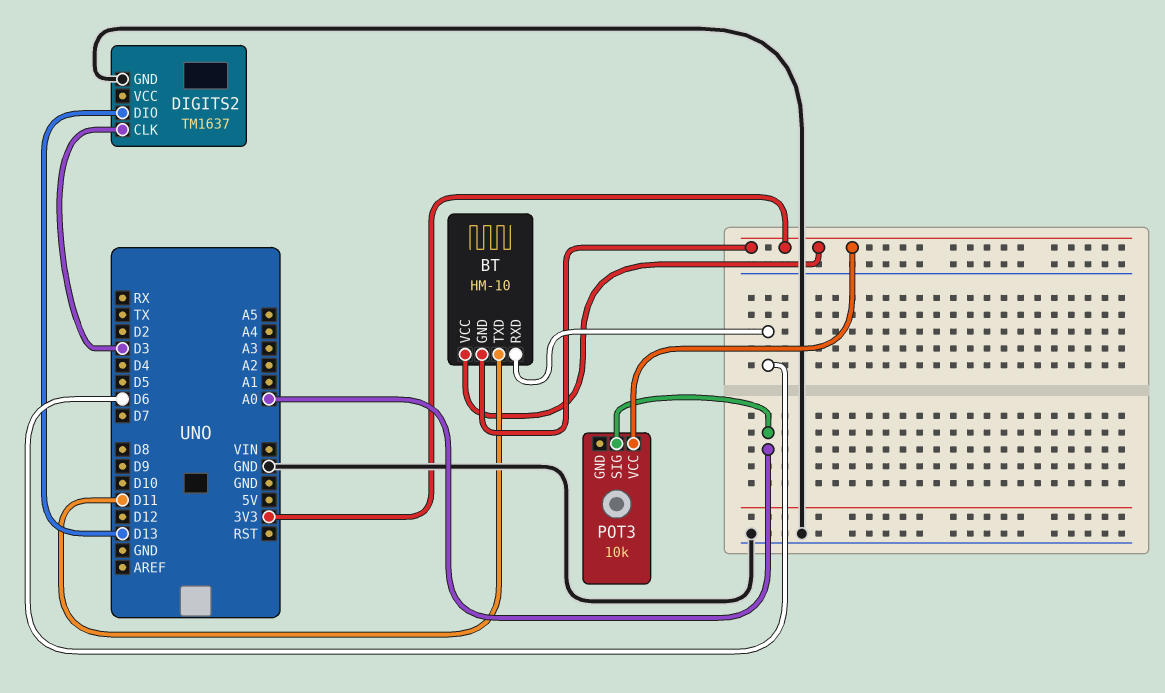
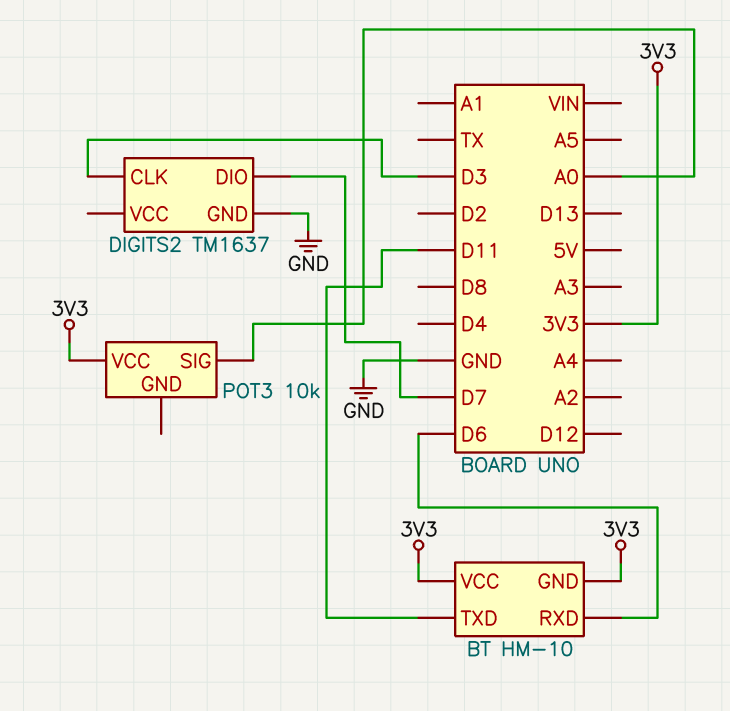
DIGITS2 pin DIO: D13 -> D7

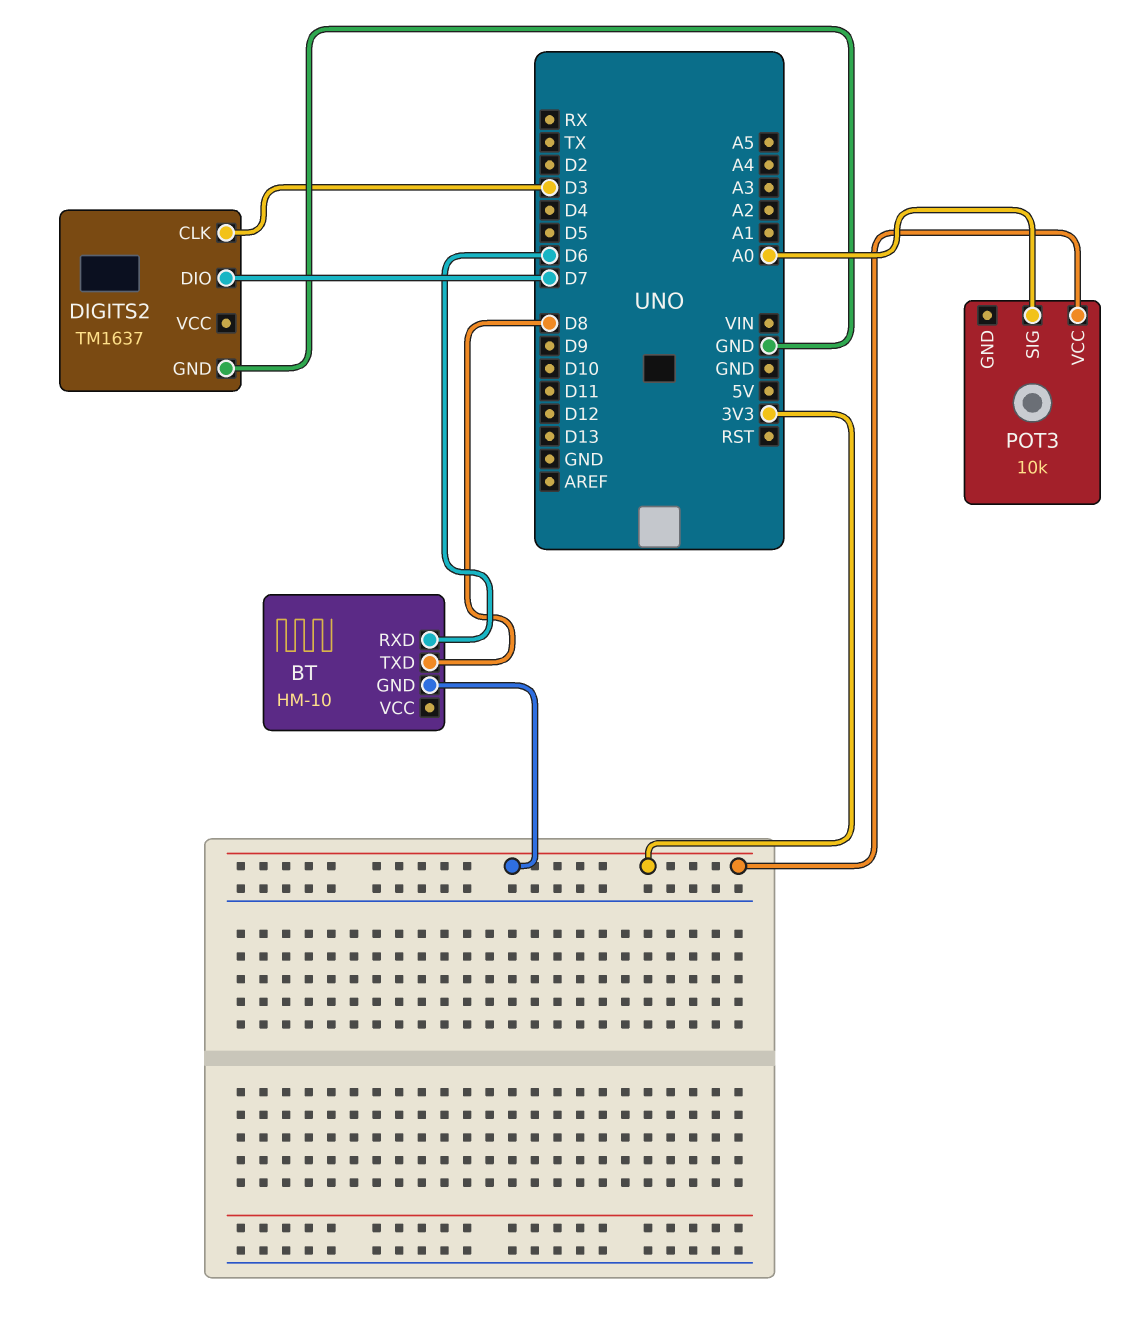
BT pin TXD: D11 -> D8
BT pin VCC: 3V3 -> none

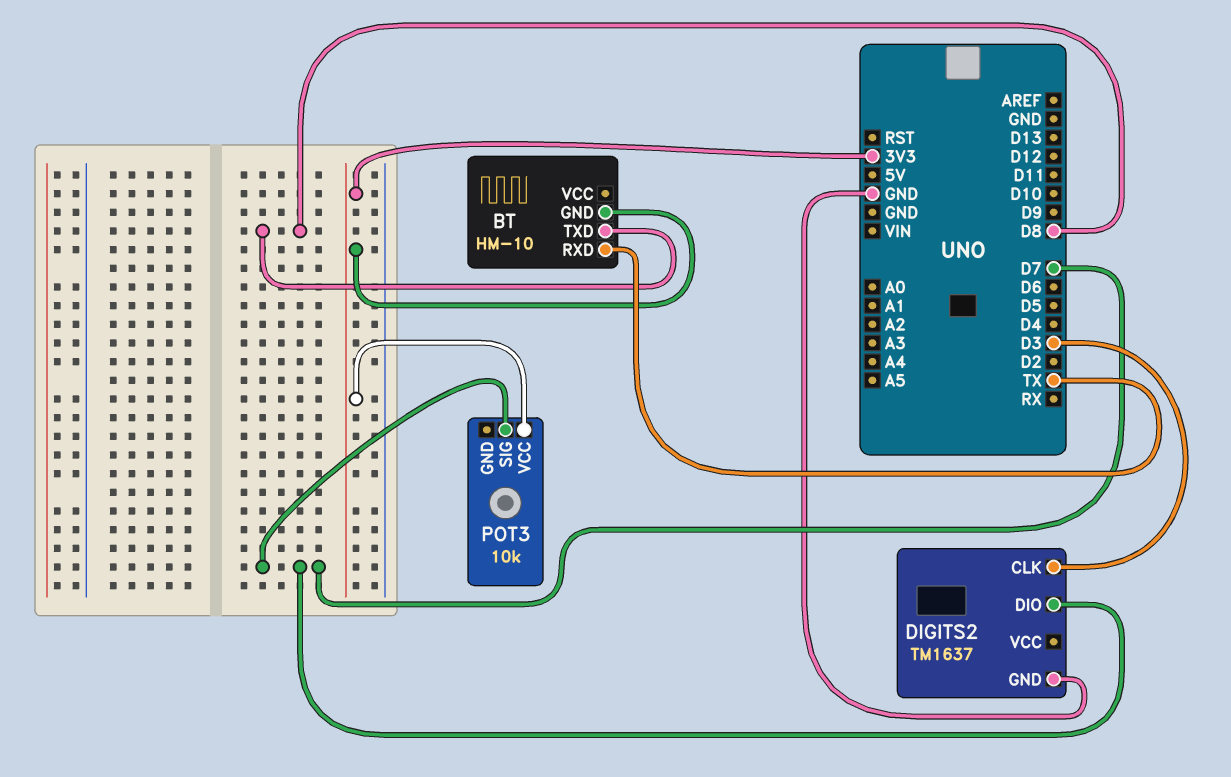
BT pin RXD: D6 -> TX
POT3 pin SIG: A0 -> D7

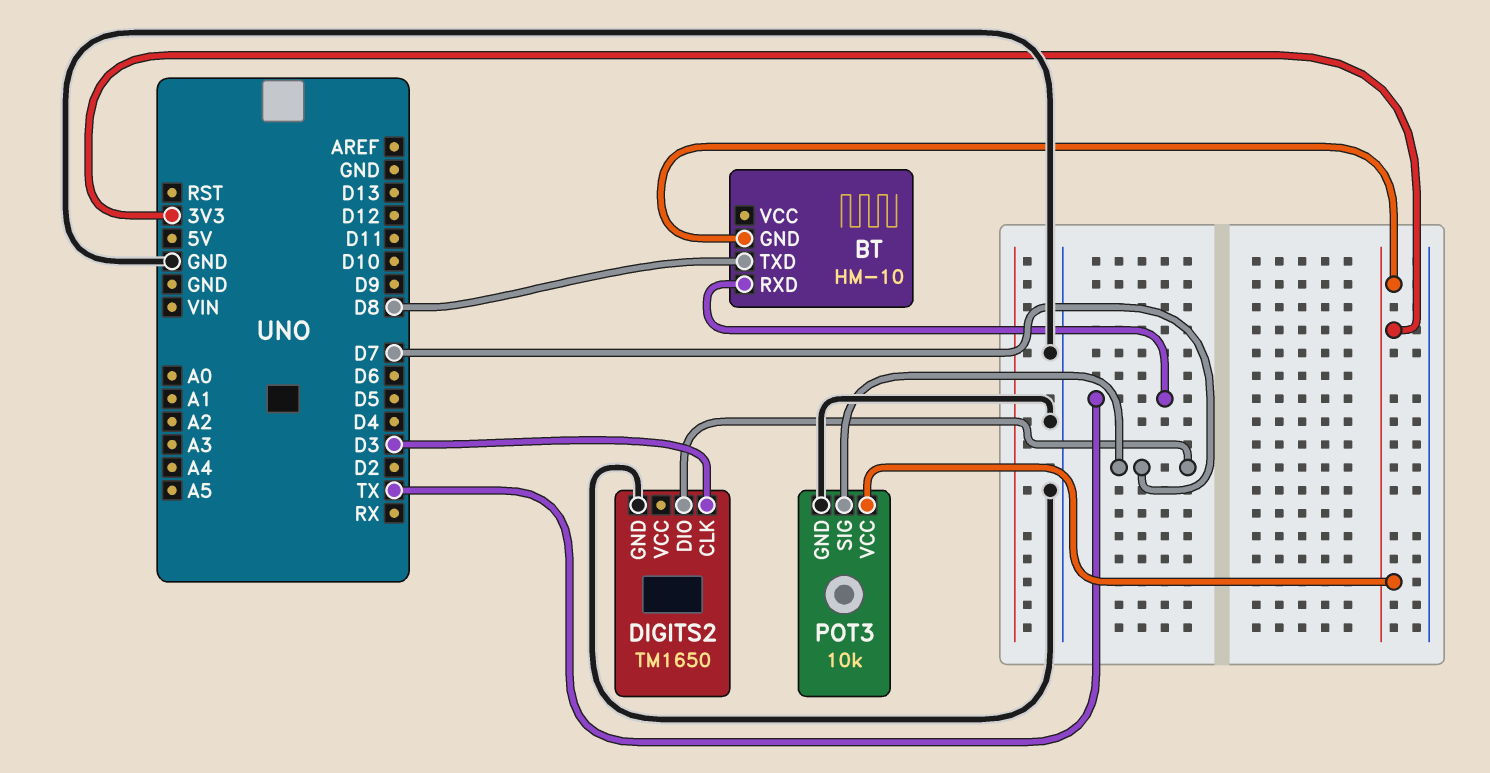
DIGITS2: TM1637 -> TM1650
POT3 pin GND: none -> GND

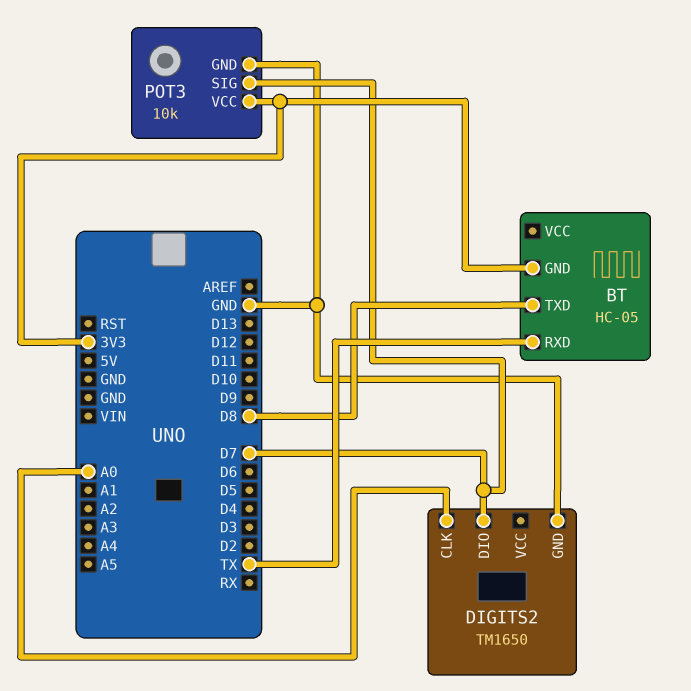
BT: HM-10 -> HC-05
DIGITS2 pin CLK: D3 -> A0

